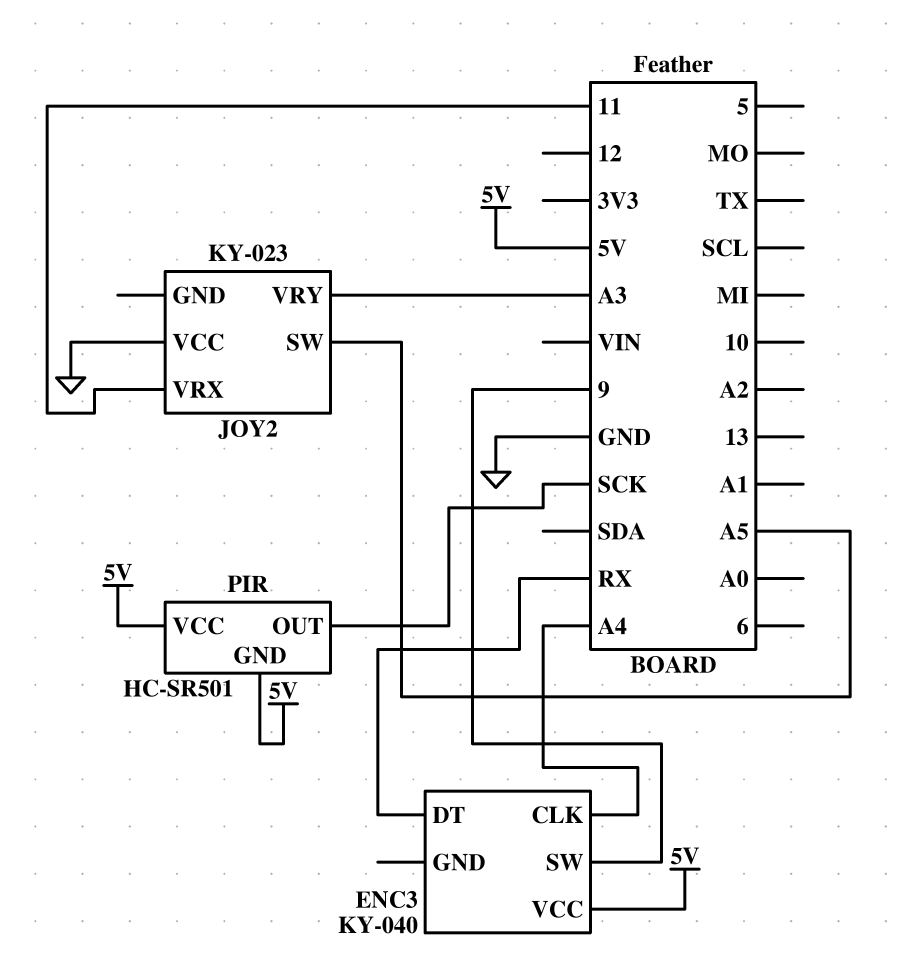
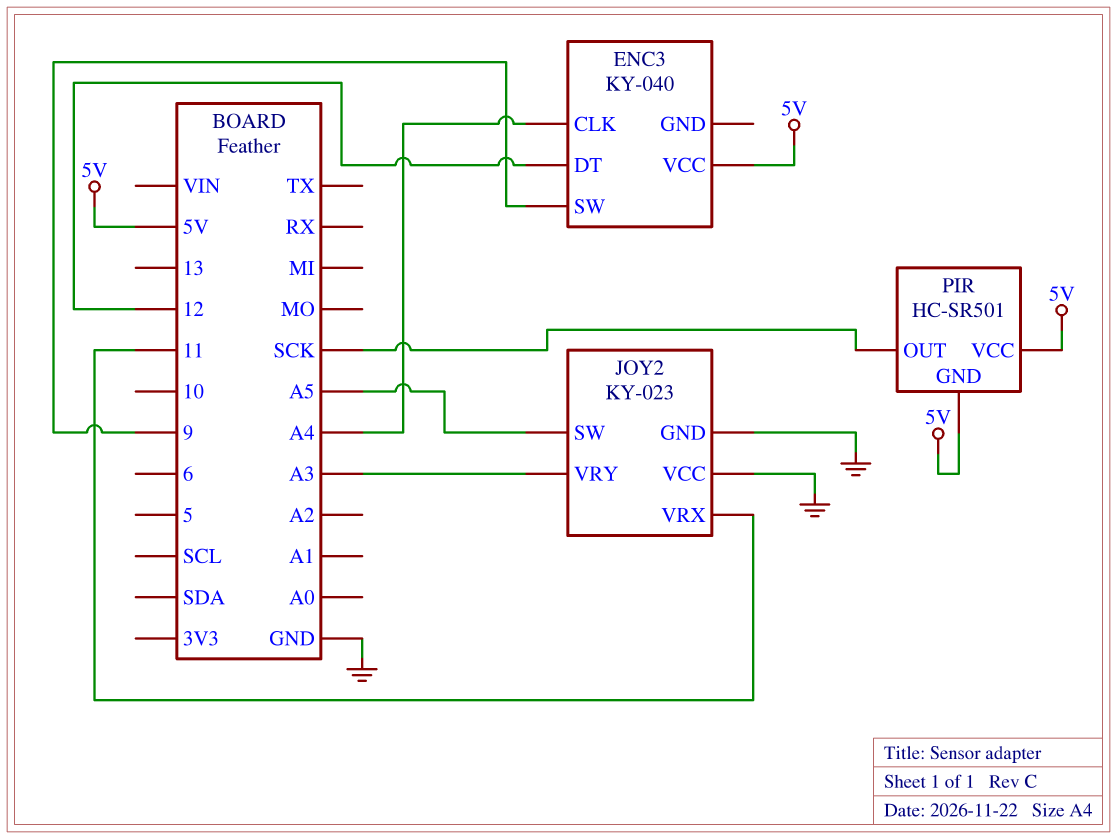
ENC3 pin DT: RX -> 12
JOY2 pin GND: none -> GND

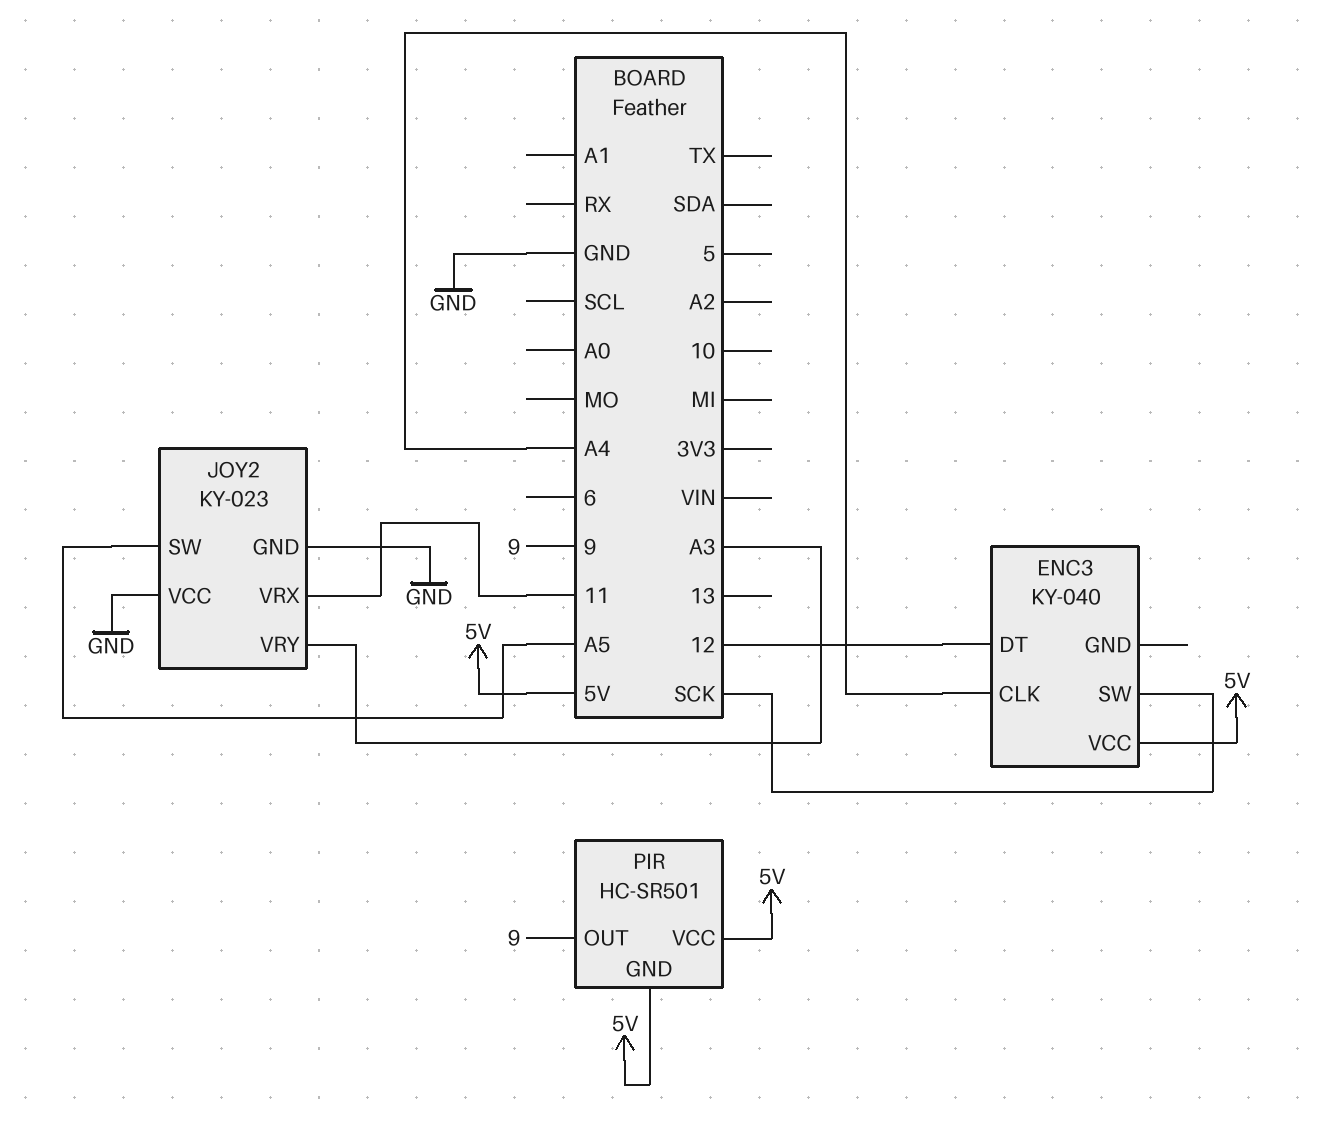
ENC3 pin SW: 9 -> SCK
PIR pin OUT: SCK -> 9

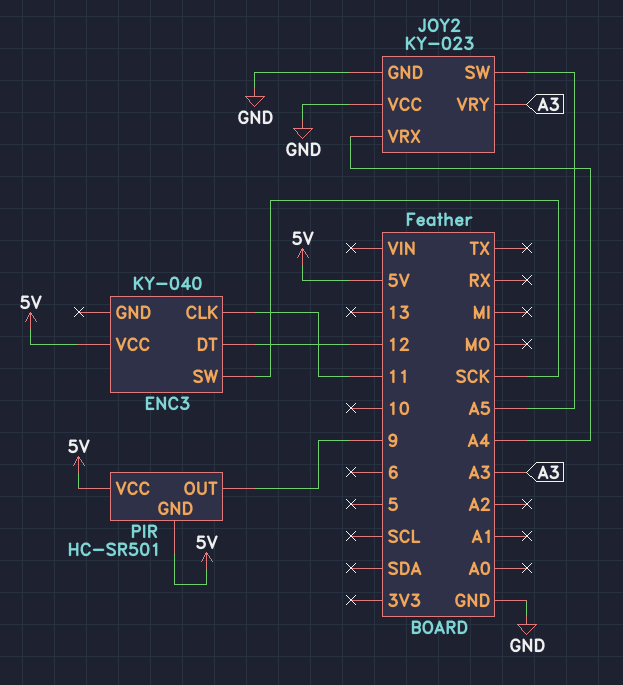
ENC3 pin CLK: A4 -> 11
JOY2 pin VRX: 11 -> A4

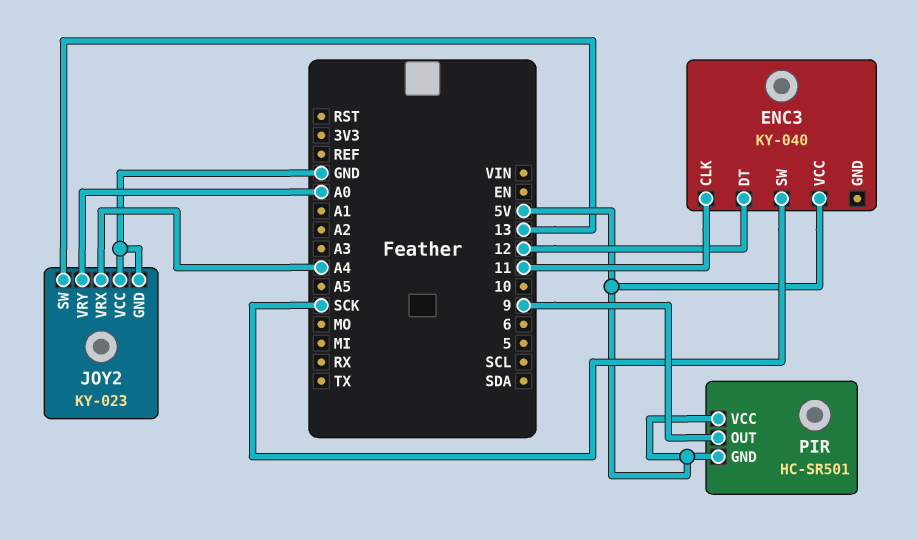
JOY2 pin SW: A5 -> 13
JOY2 pin VRY: A3 -> A0

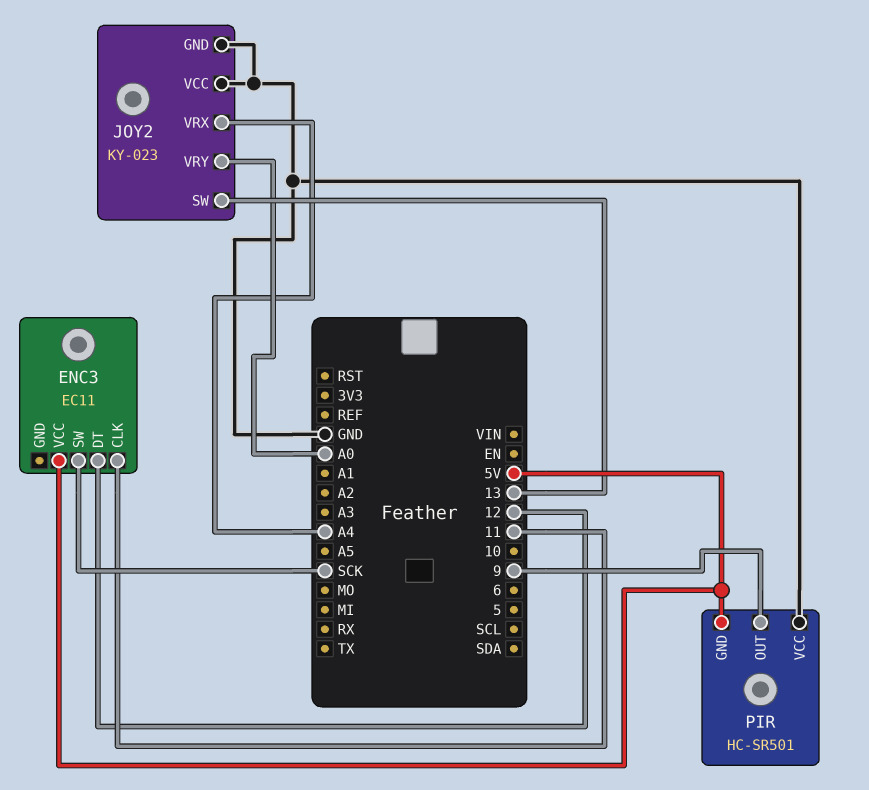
ENC3: KY-040 -> EC11
PIR pin VCC: 5V -> GND

